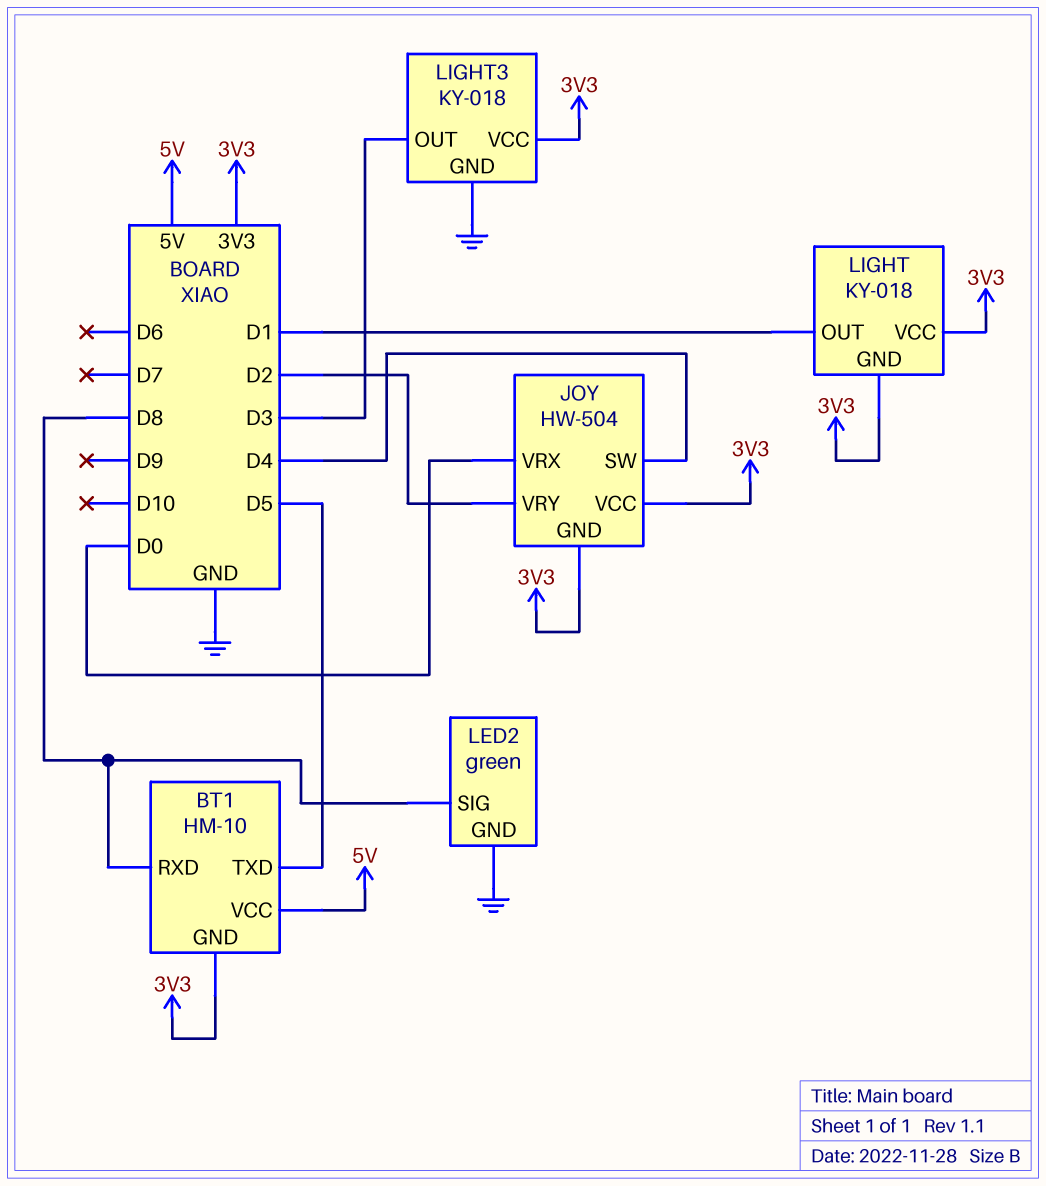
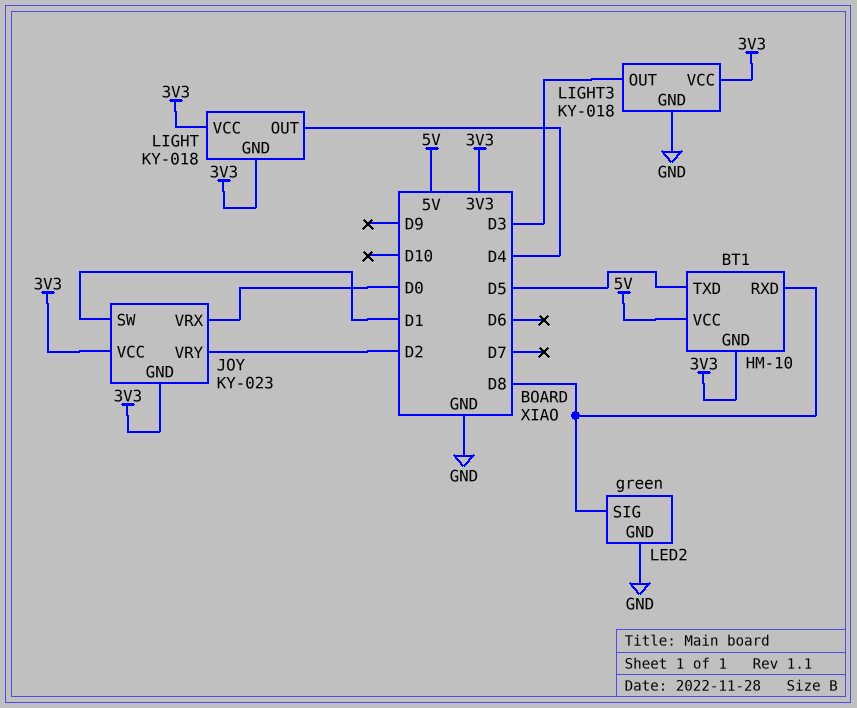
JOY: HW-504 -> KY-023
JOY pin SW: D4 -> D1
LIGHT pin OUT: D1 -> D4

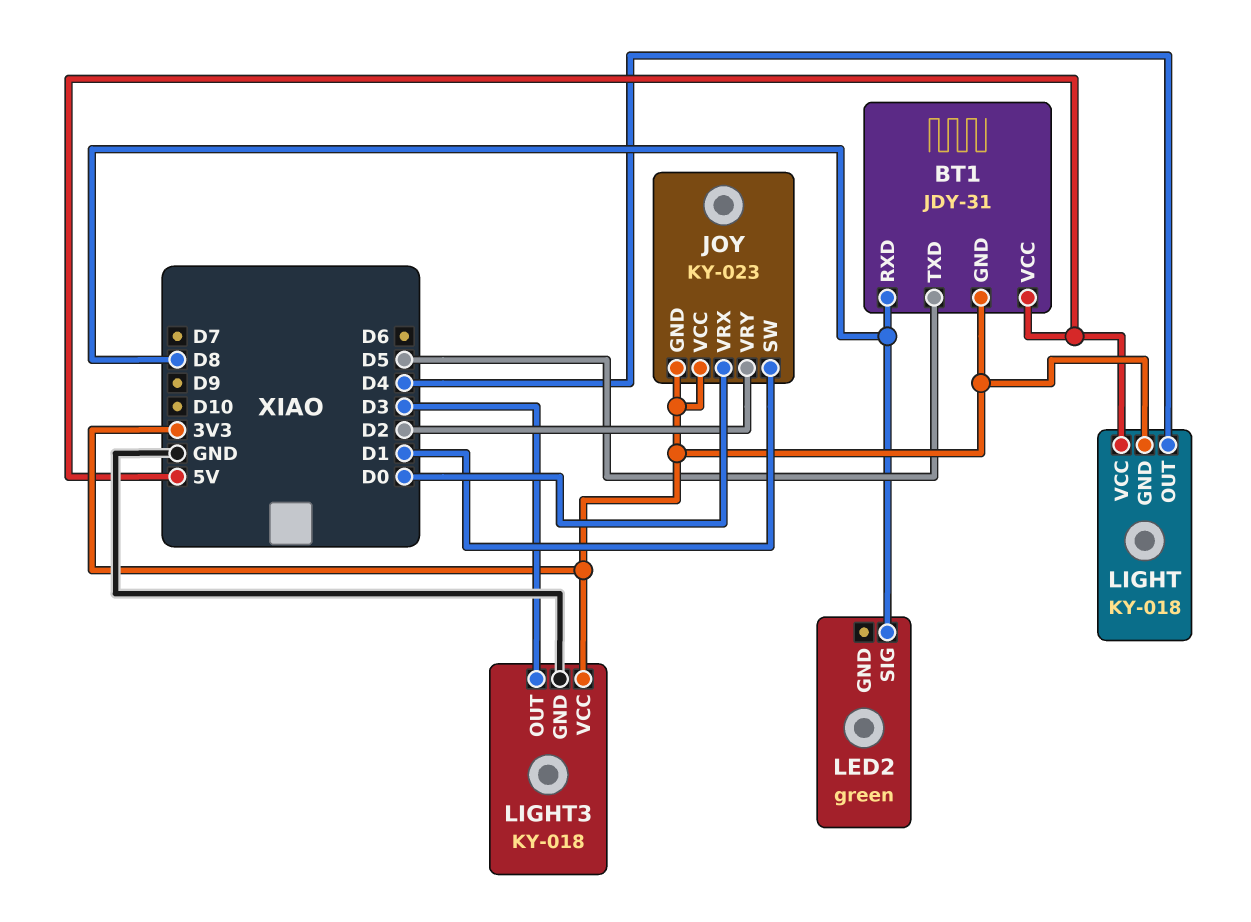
BT1: HM-10 -> JDY-31
LED2 pin GND: GND -> none
LIGHT pin VCC: 3V3 -> 5V

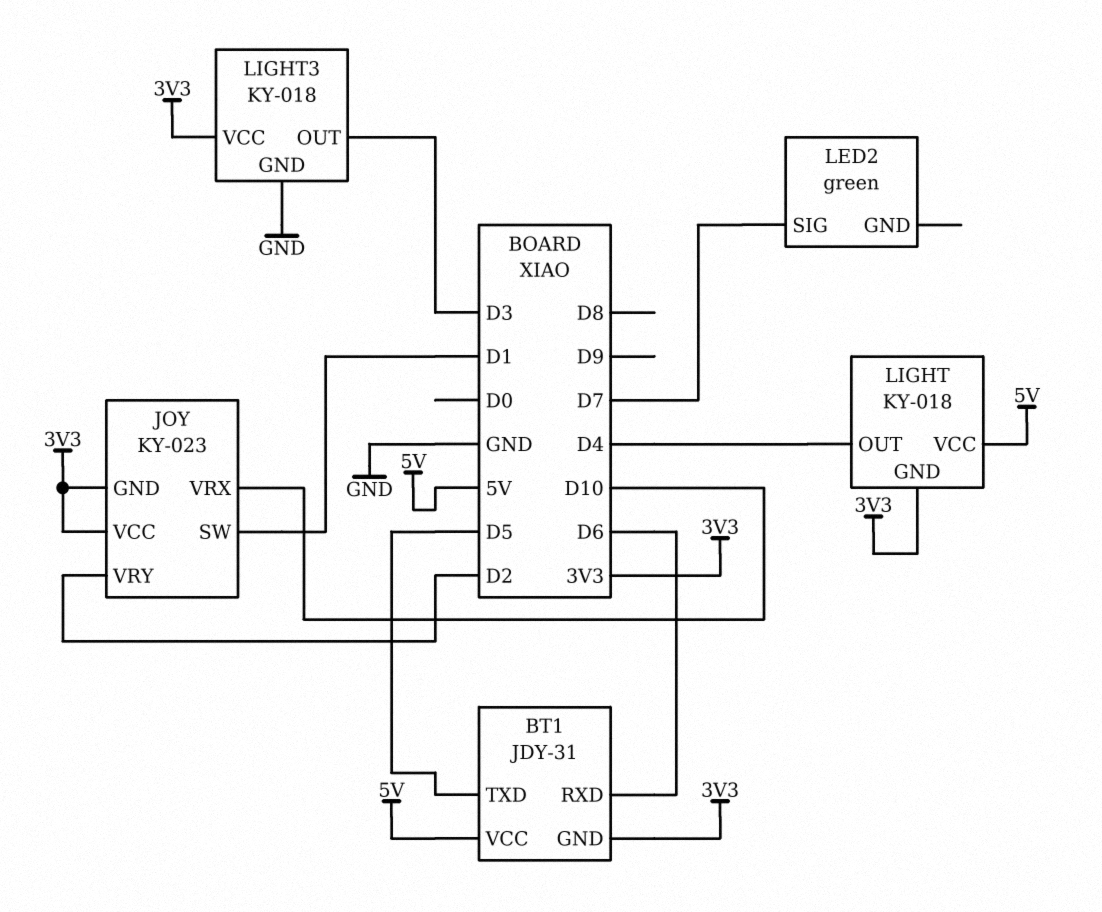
BT1 pin RXD: D8 -> D6
JOY pin VRX: D0 -> D10
LED2 pin SIG: D8 -> D7

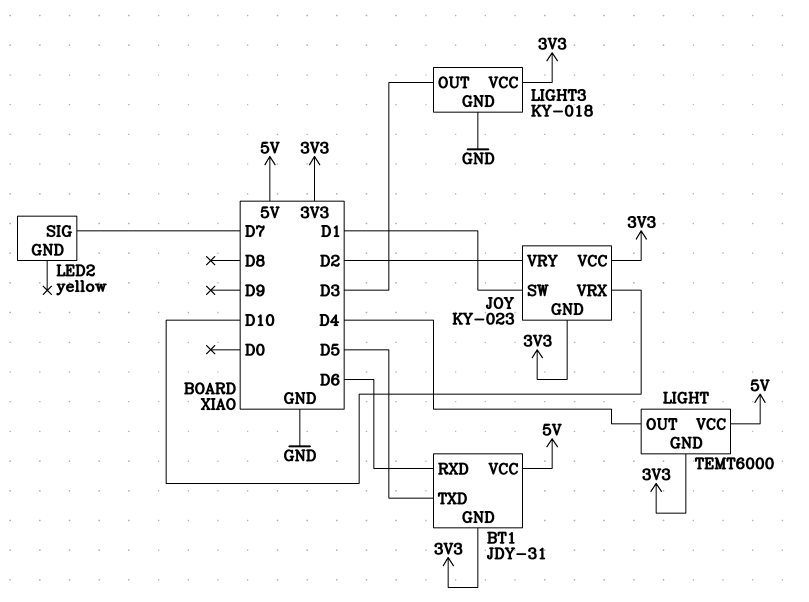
LED2: green -> yellow
LIGHT: KY-018 -> TEMT6000

